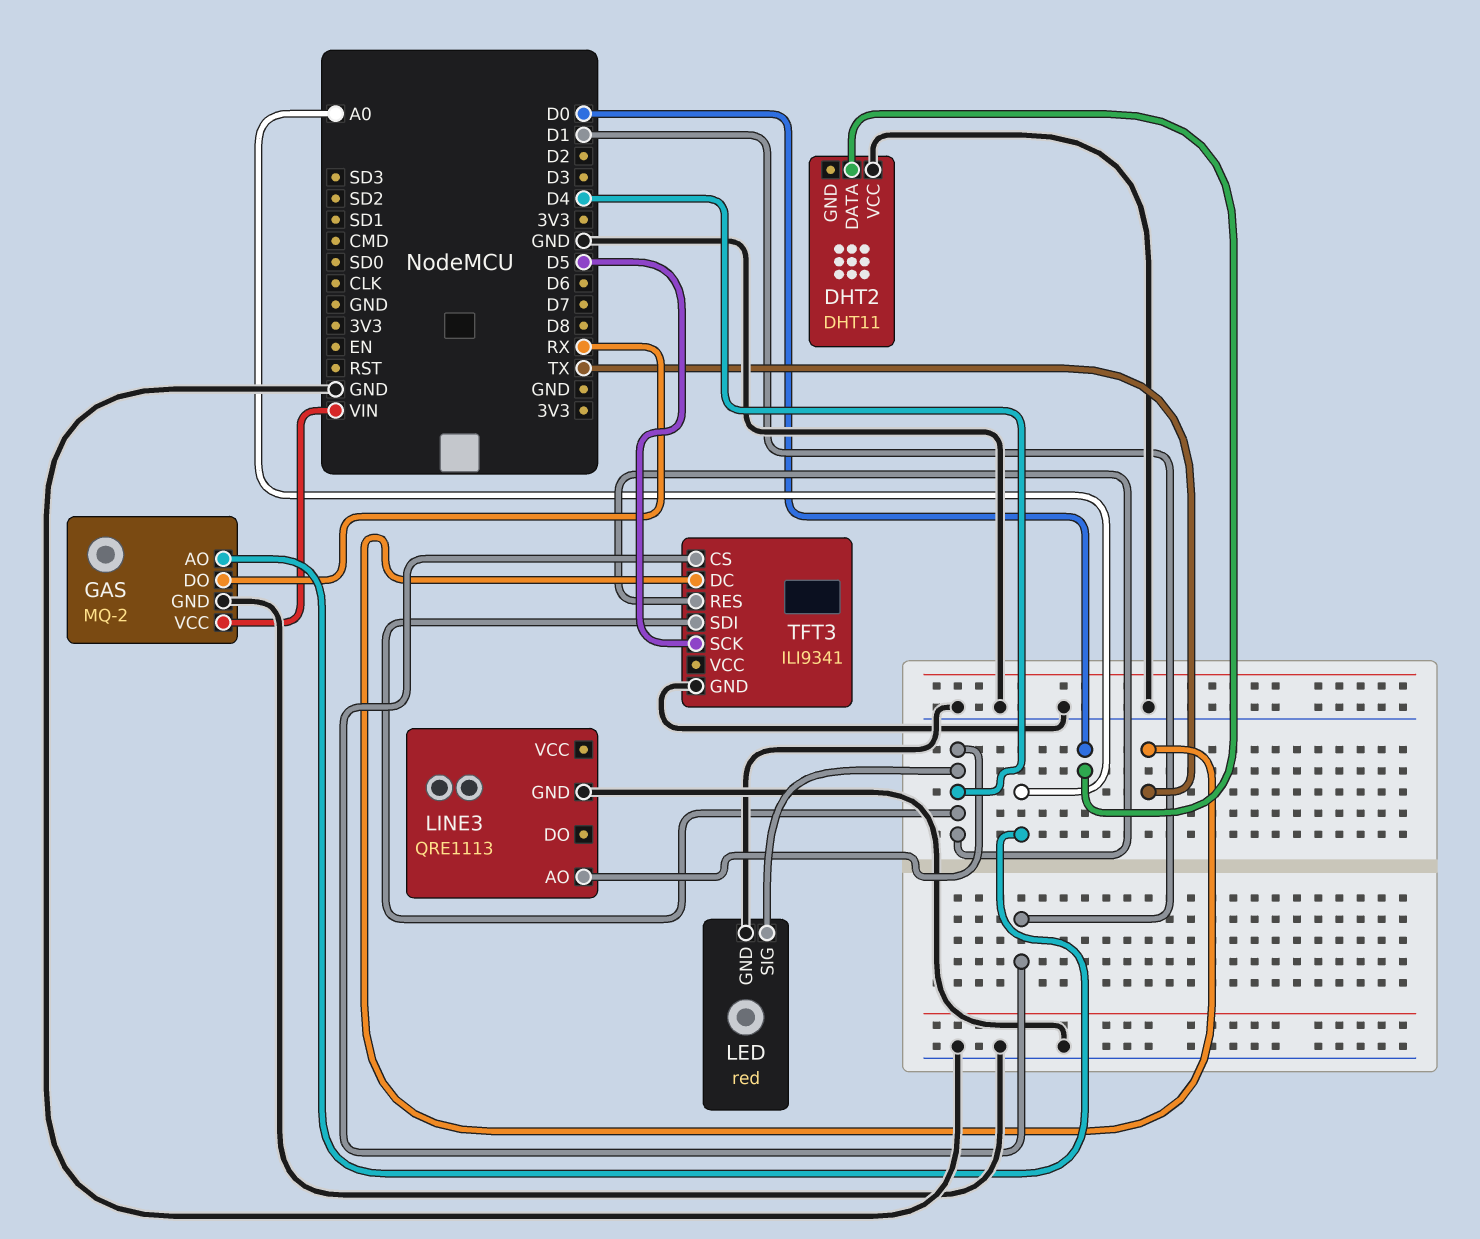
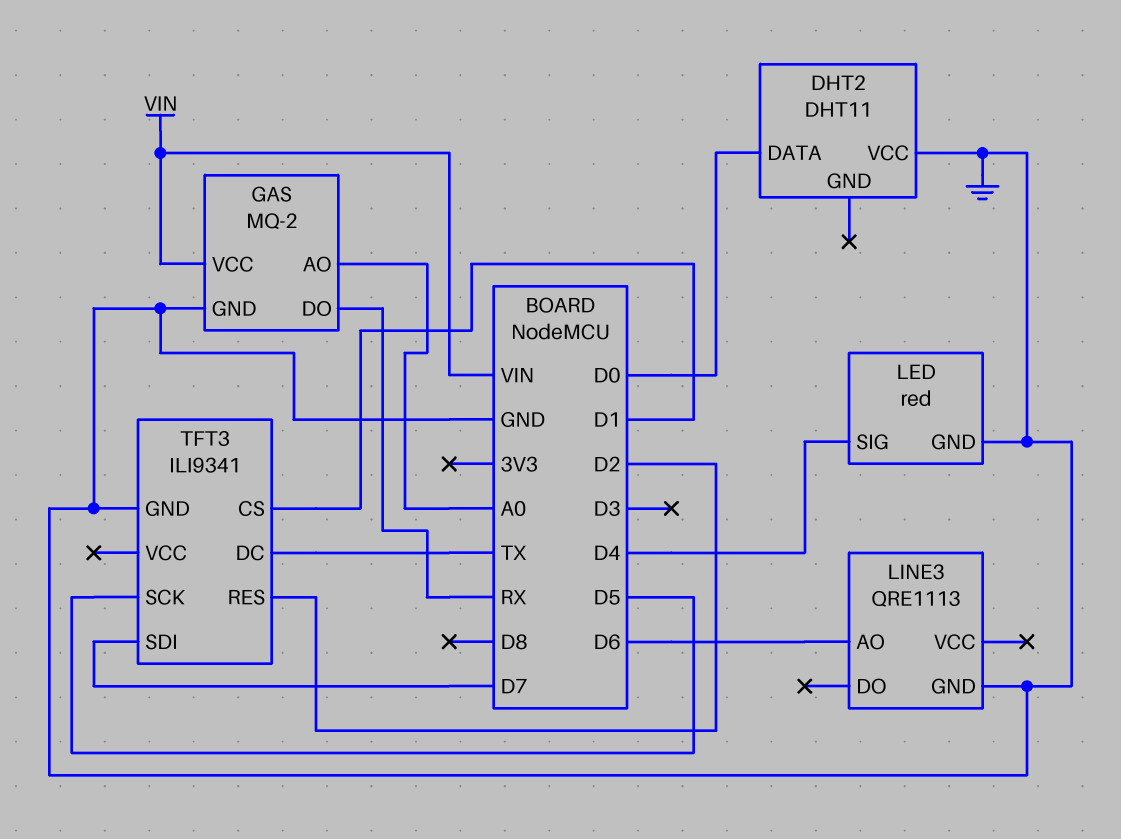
LINE3 pin AO: D4 -> D6
TFT3 pin RES: D4 -> D2
TFT3 pin SDI: D4 -> D7

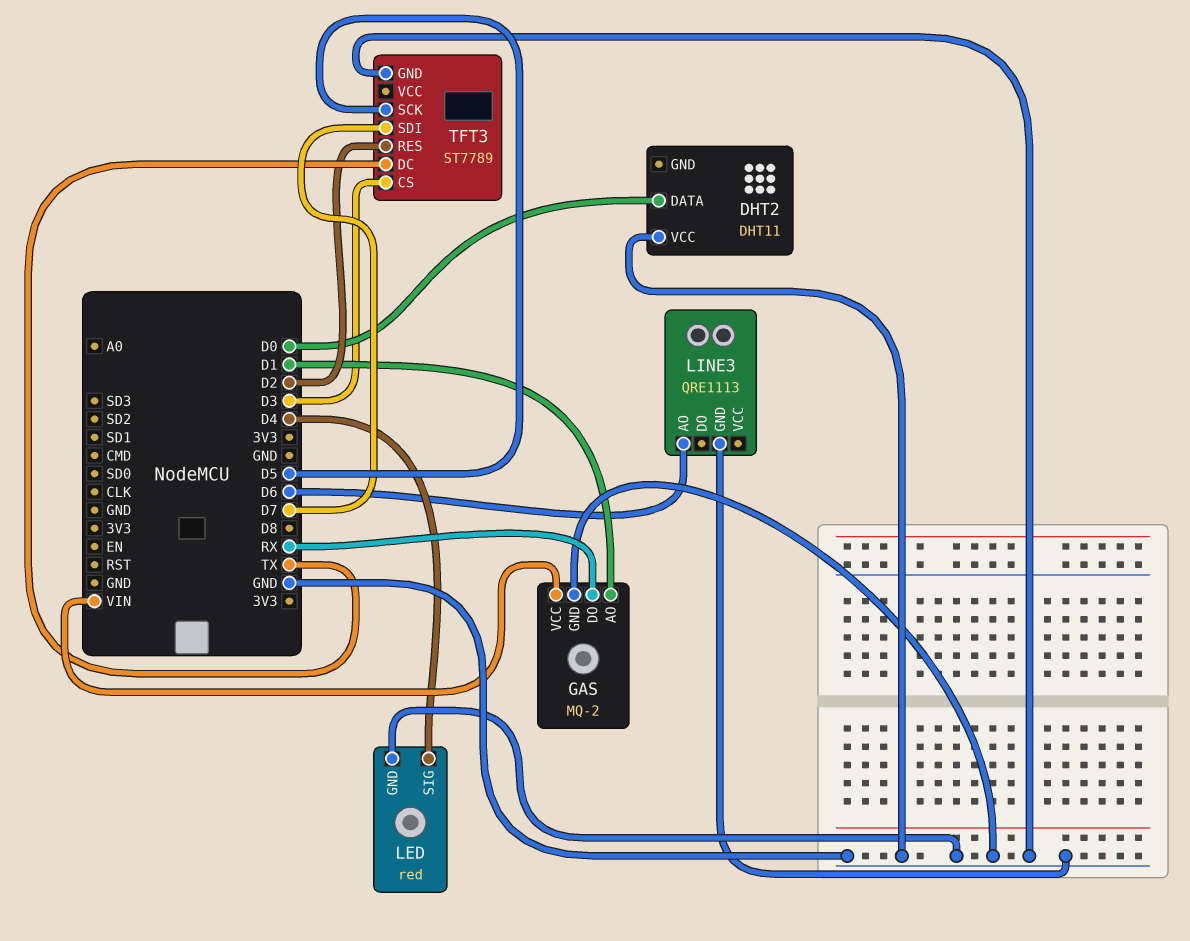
GAS pin AO: A0 -> D1
TFT3: ILI9341 -> ST7789
TFT3 pin CS: D1 -> D3

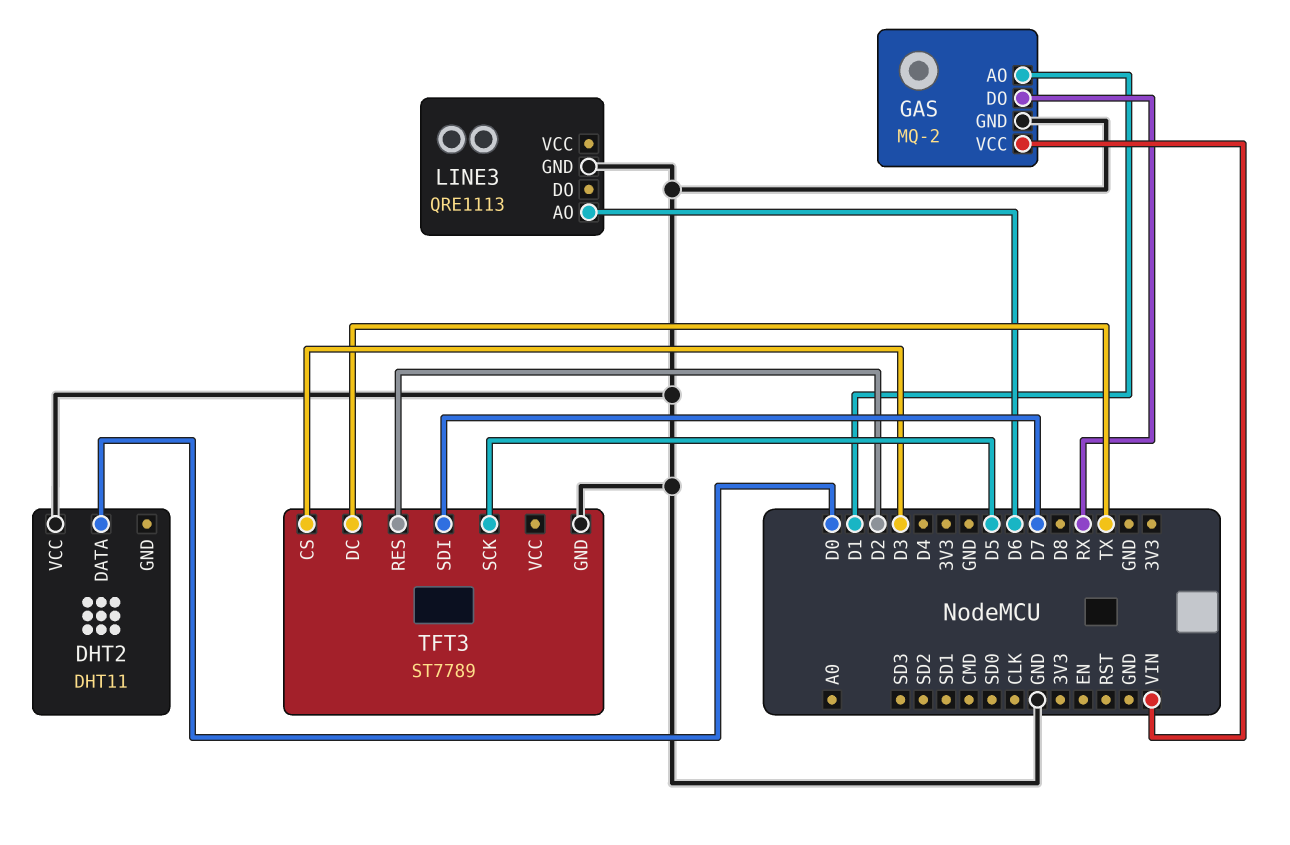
LED: red -> none
LED pin GND: GND -> none
LED pin SIG: D4 -> none

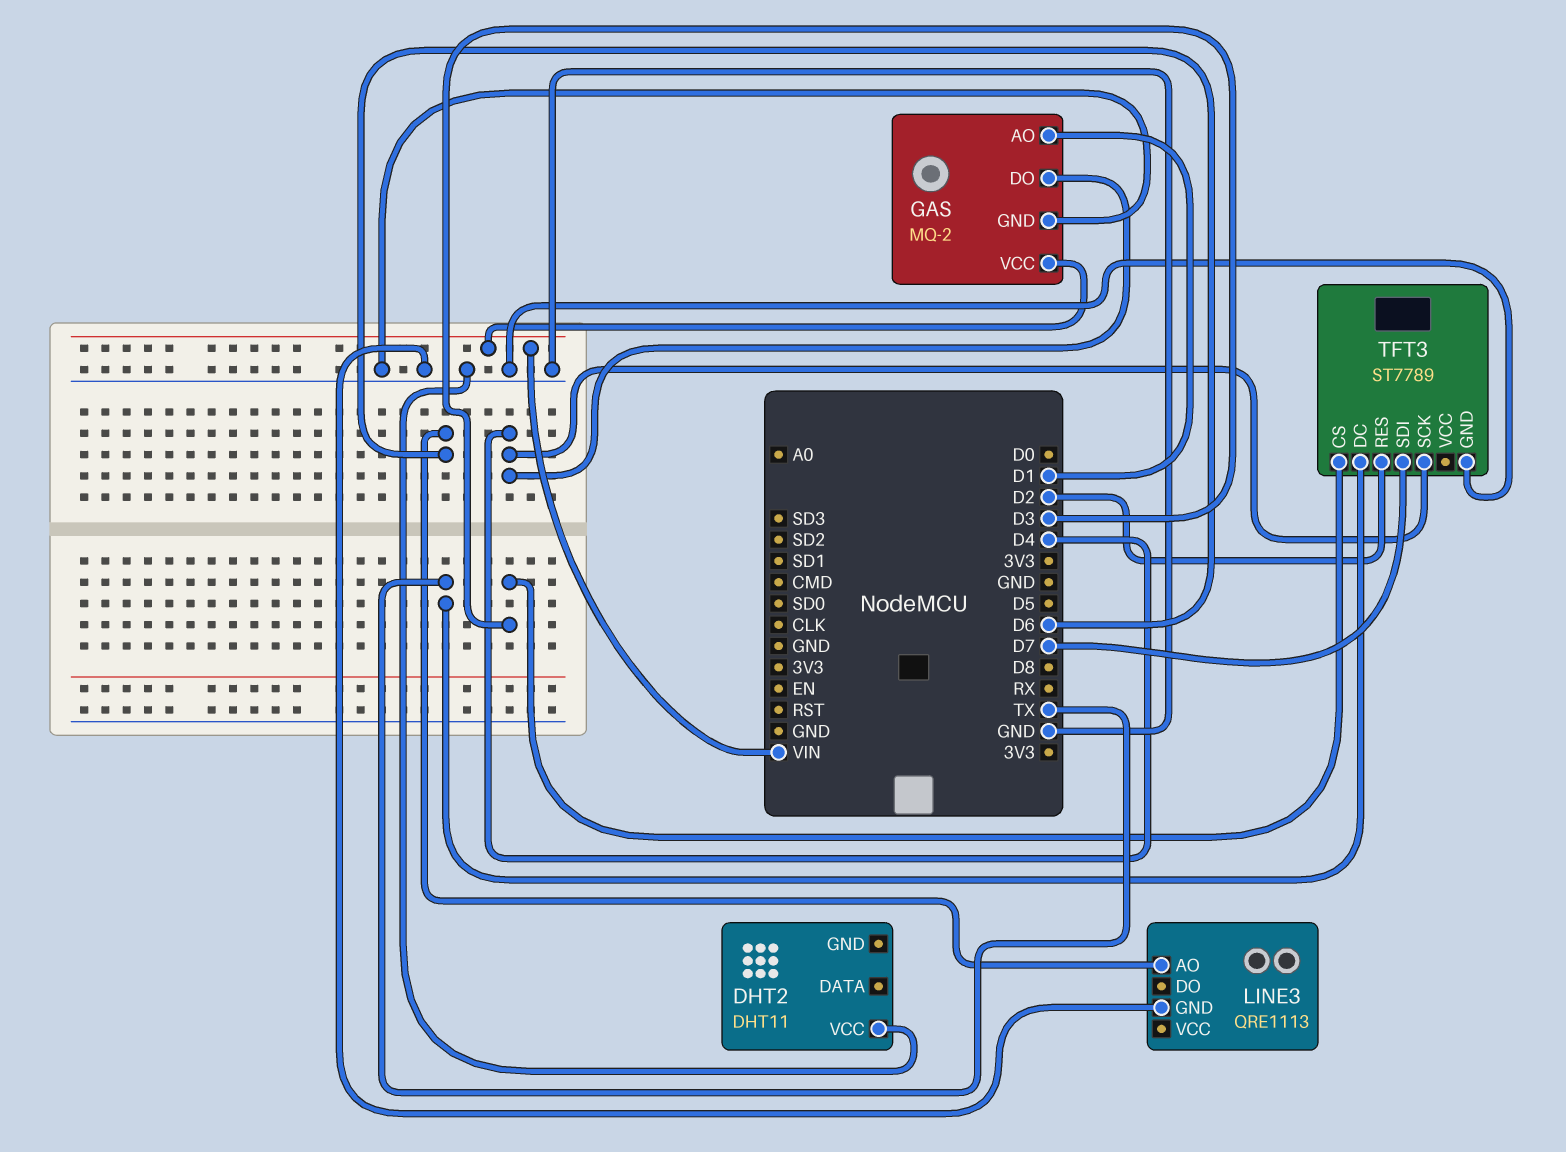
DHT2 pin DATA: D0 -> none
GAS pin DO: RX -> D4
TFT3 pin SCK: D5 -> D4

